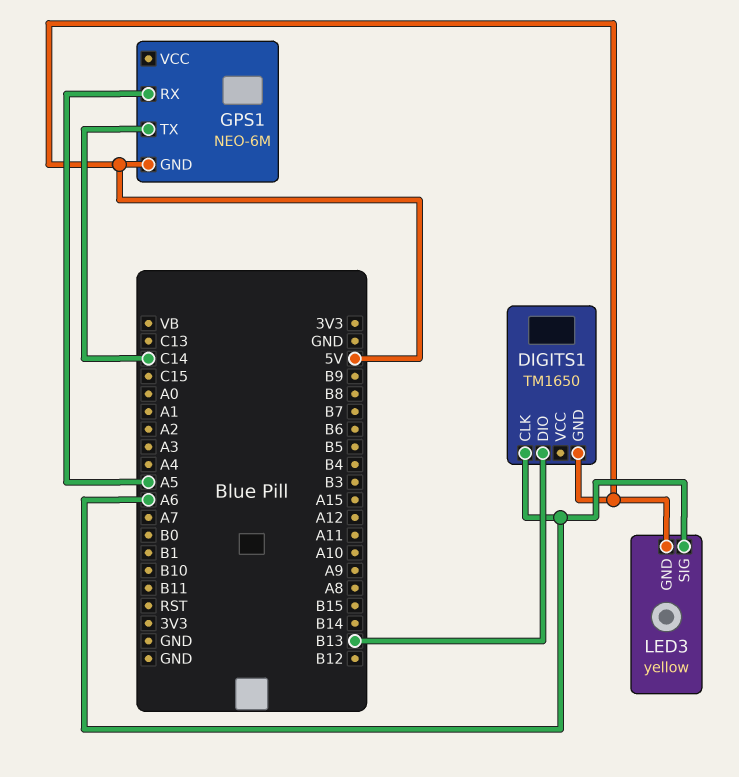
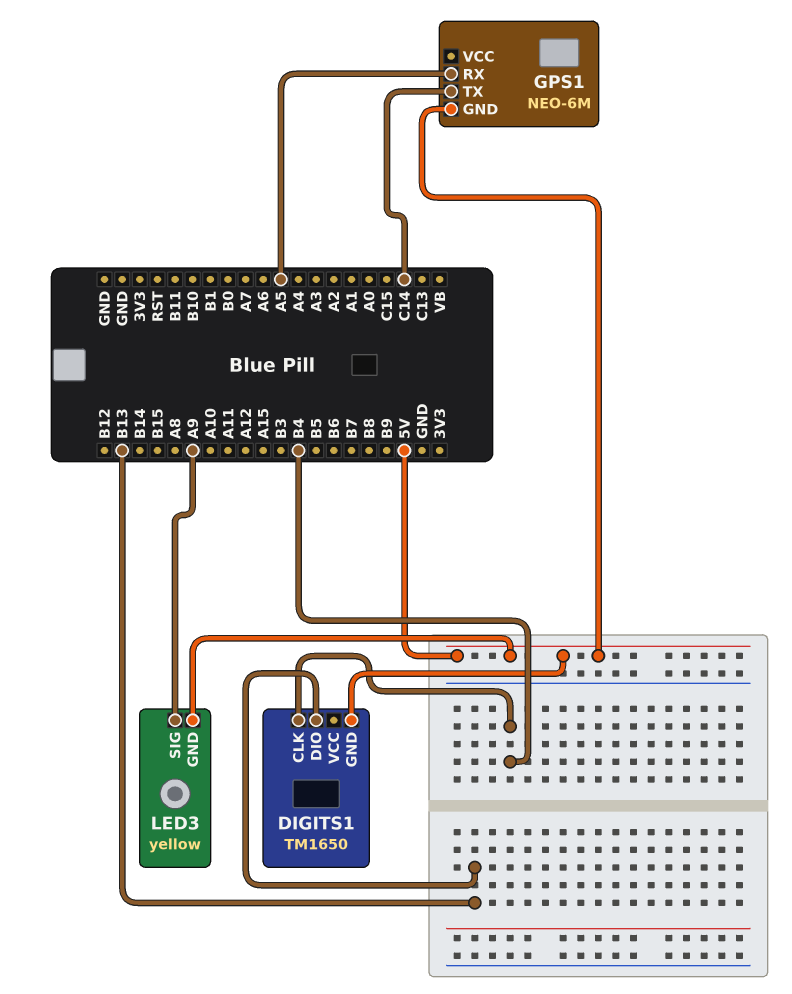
DIGITS1 pin CLK: A6 -> B4
LED3 pin SIG: A6 -> A9

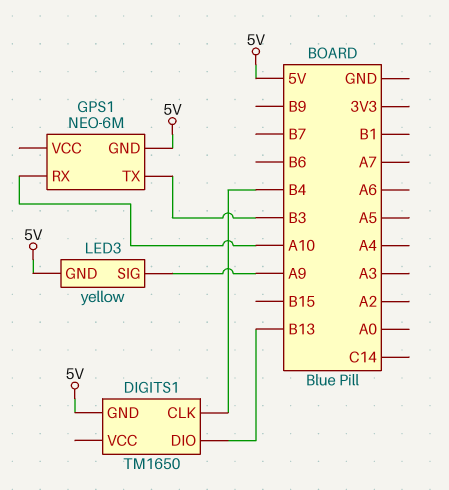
GPS1 pin RX: A5 -> A10
GPS1 pin TX: C14 -> B3

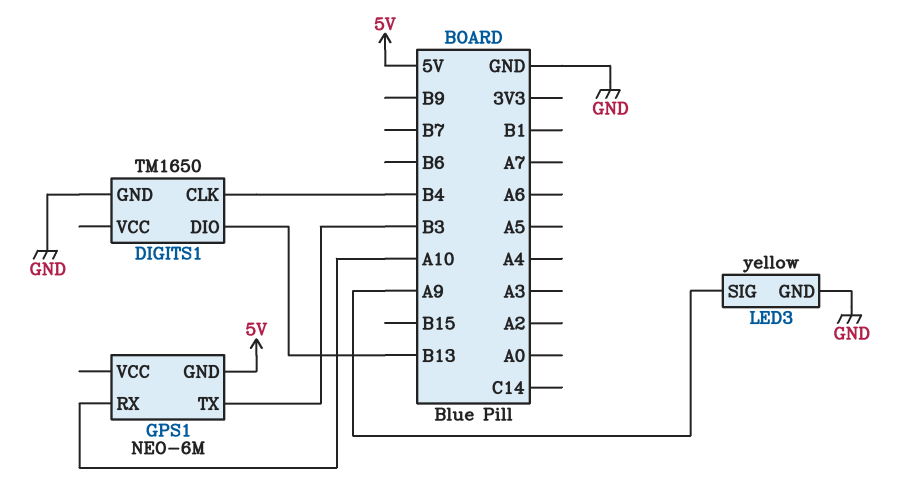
DIGITS1 pin GND: 5V -> GND
LED3 pin GND: 5V -> GND

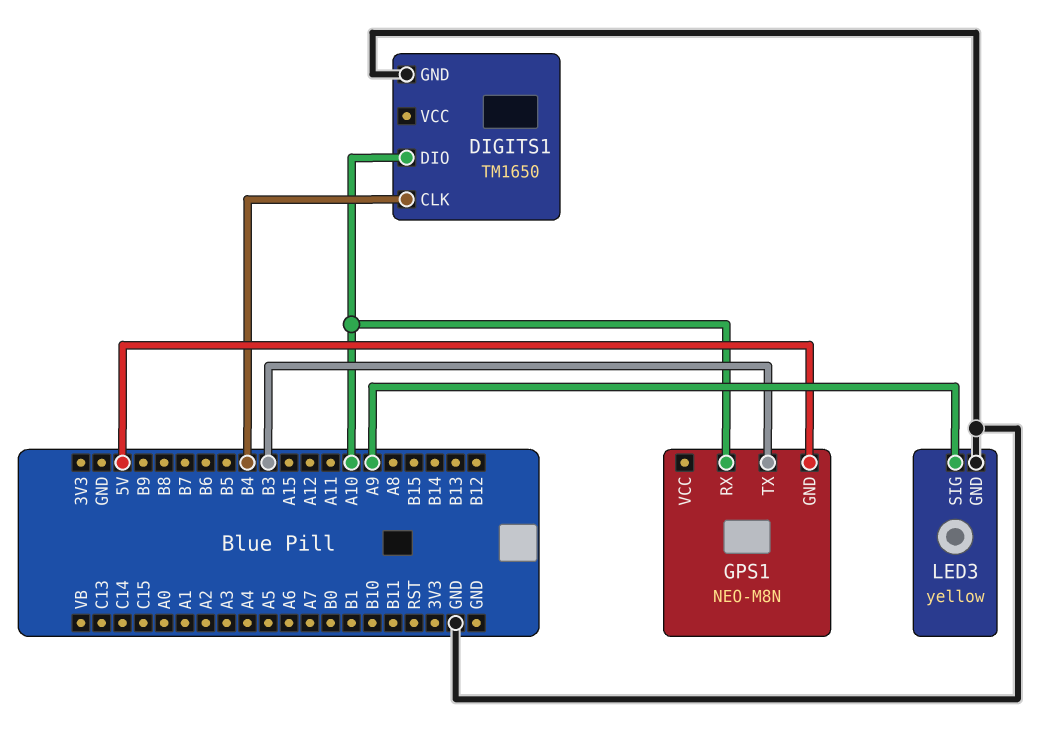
DIGITS1 pin DIO: B13 -> A10
GPS1: NEO-6M -> NEO-M8N

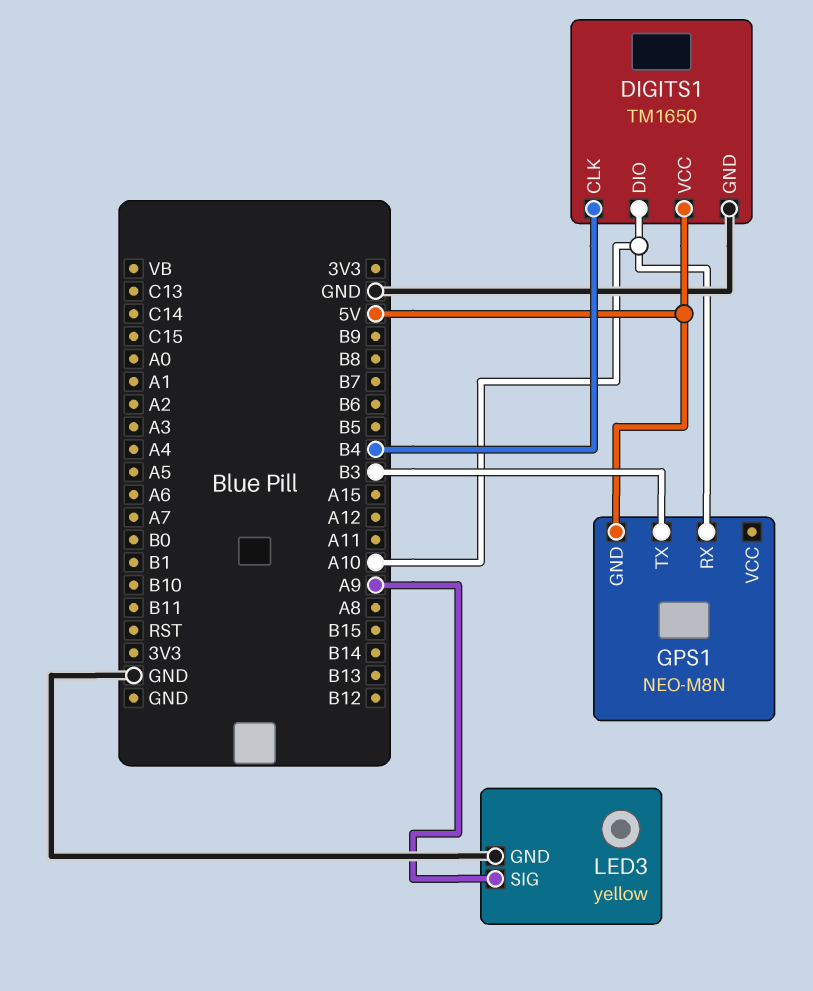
DIGITS1 pin VCC: none -> 5V

